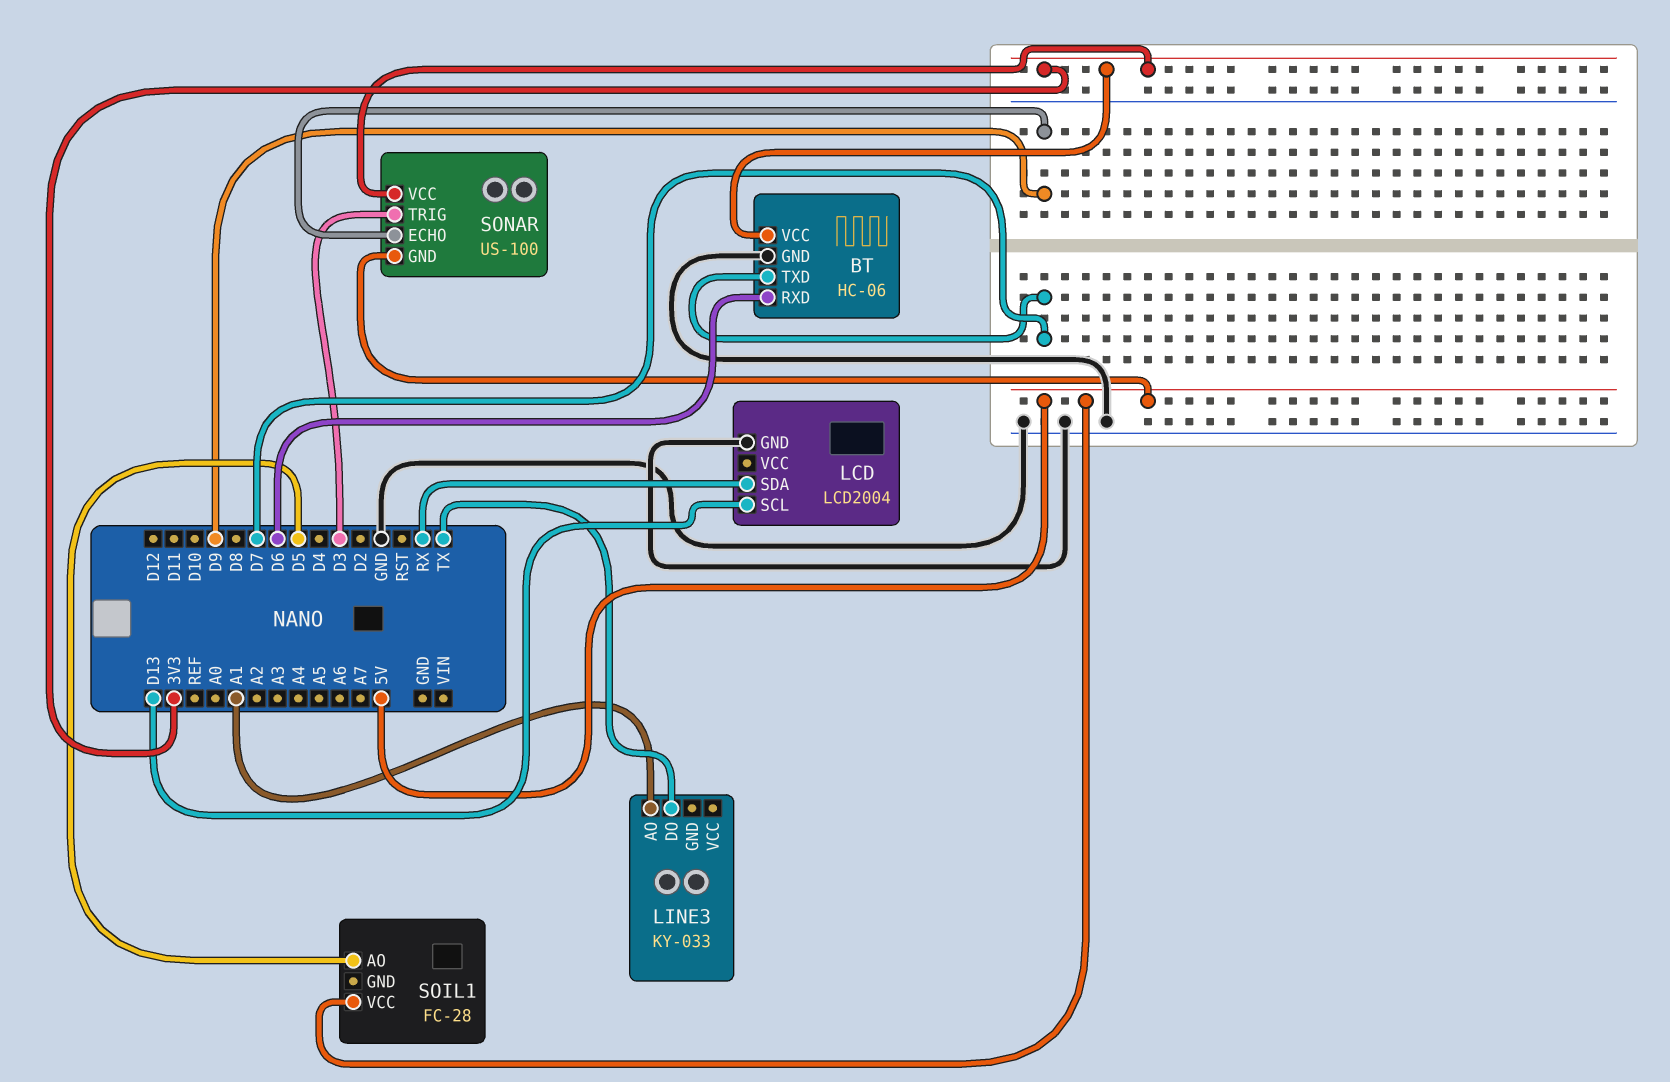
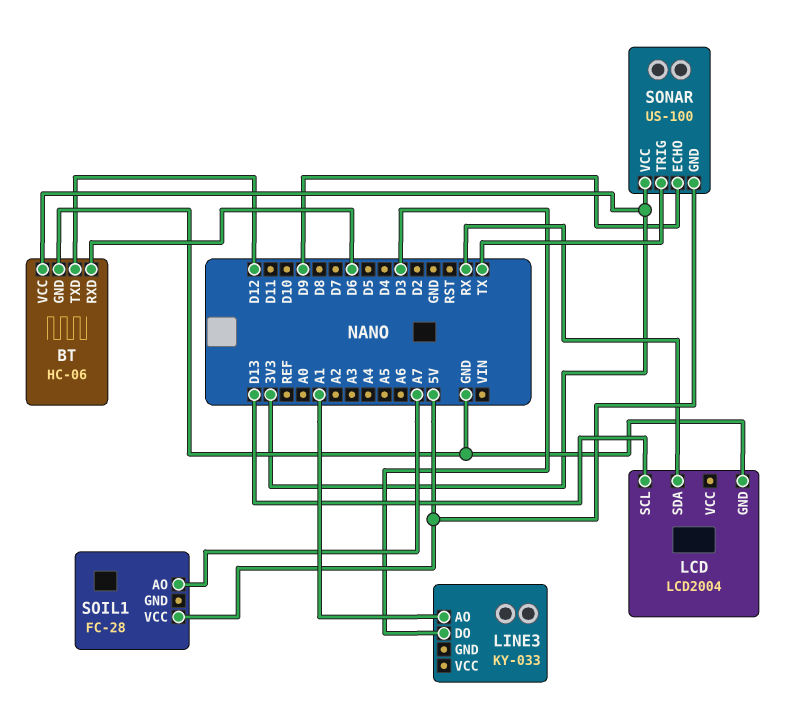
BT pin TXD: D7 -> D12
LINE3 pin DO: TX -> D3
SOIL1 pin AO: D5 -> A7
SONAR pin TRIG: D3 -> TX

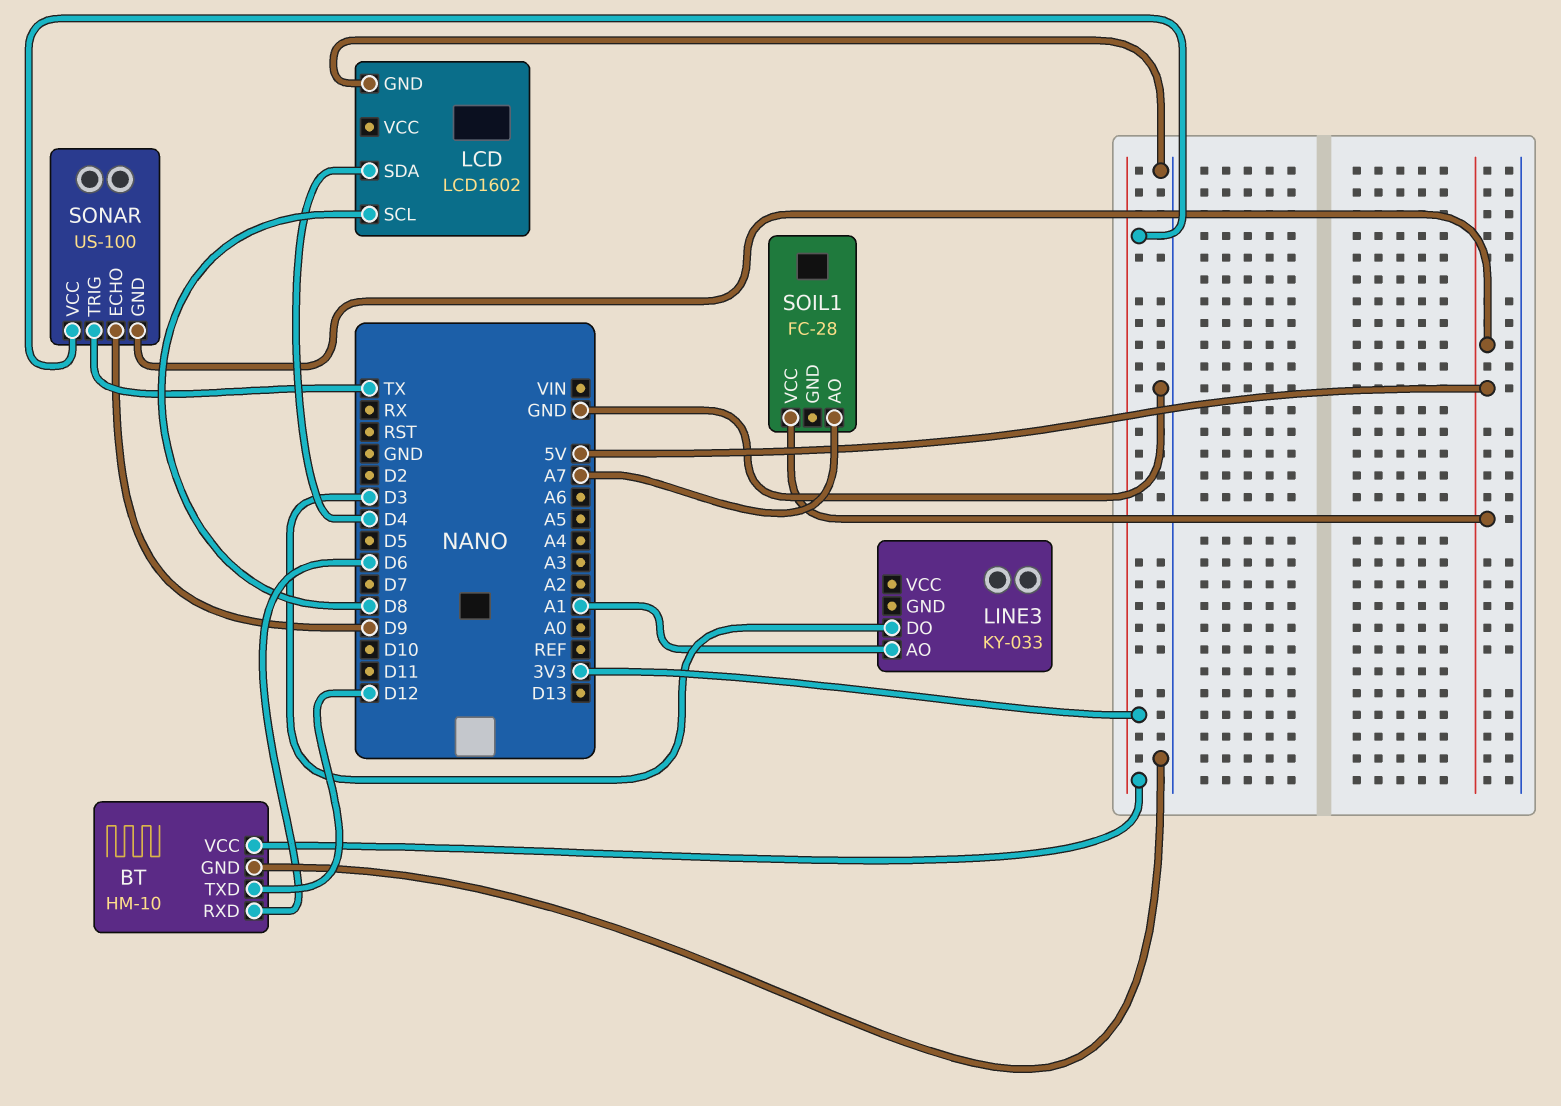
BT: HC-06 -> HM-10
LCD: LCD2004 -> LCD1602
LCD pin SCL: D13 -> D8
LCD pin SDA: RX -> D4

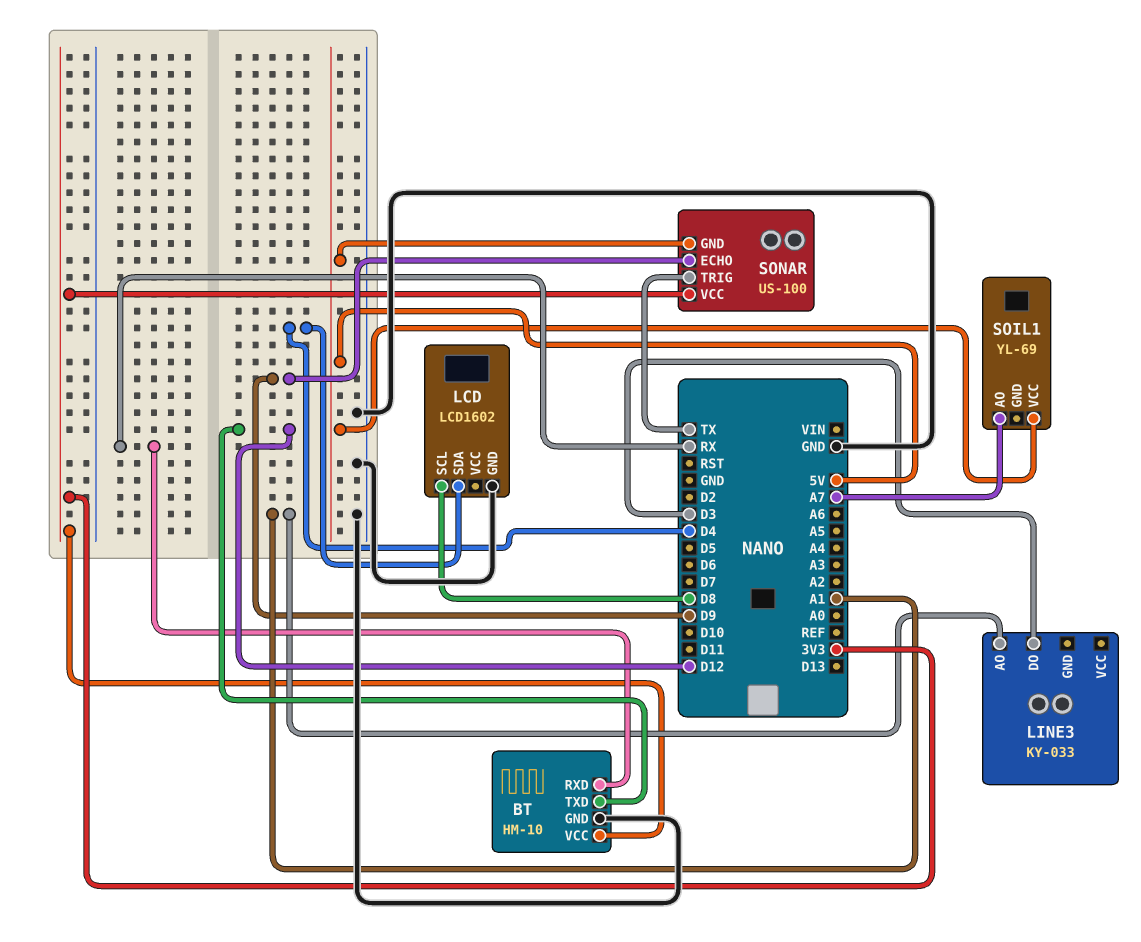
BT pin RXD: D6 -> RX
SOIL1: FC-28 -> YL-69

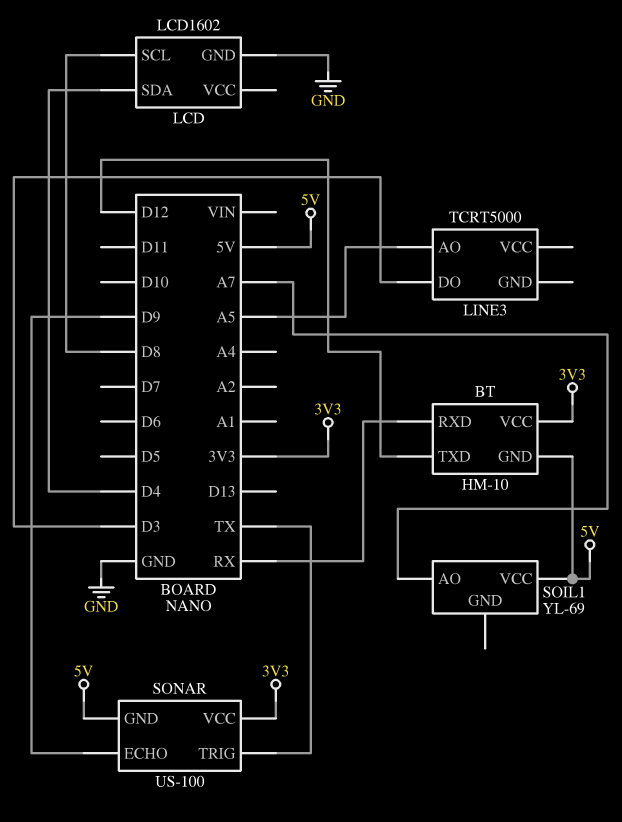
BT pin GND: GND -> 5V
LINE3: KY-033 -> TCRT5000
LINE3 pin AO: A1 -> A5

